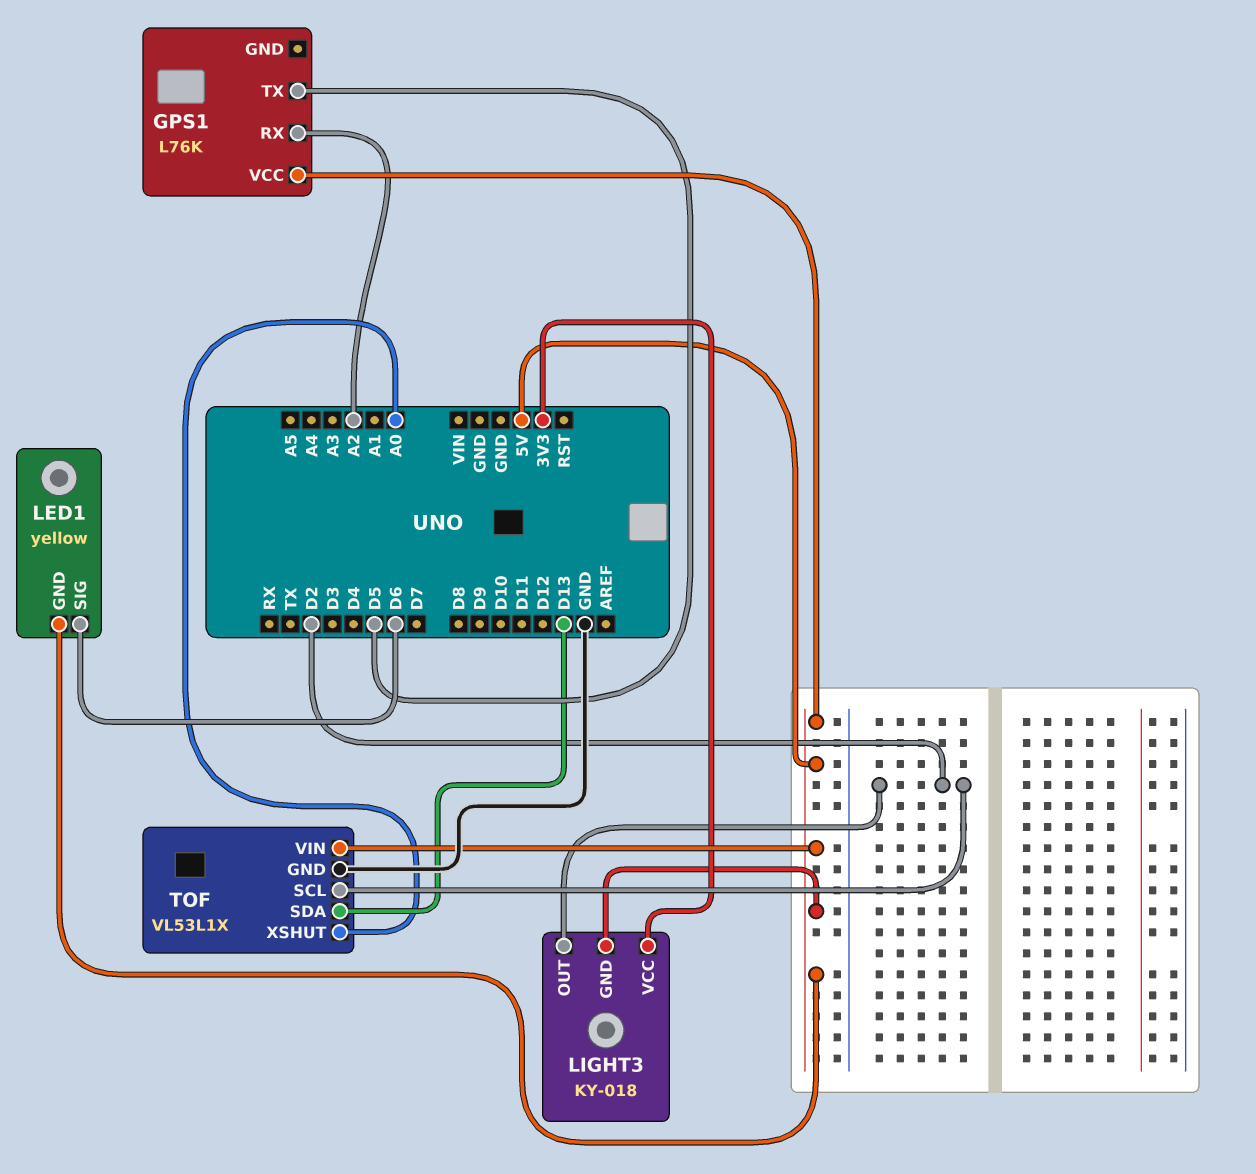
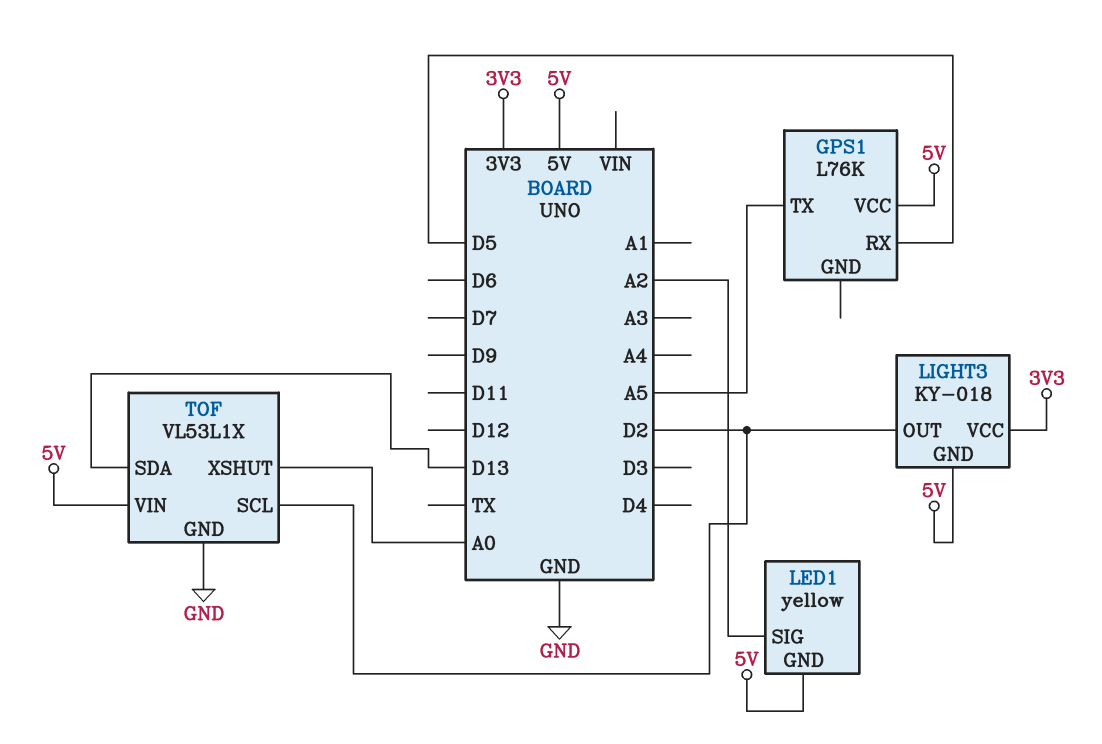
GPS1 pin RX: A2 -> D5
GPS1 pin TX: D5 -> A5
LED1 pin SIG: D6 -> A2

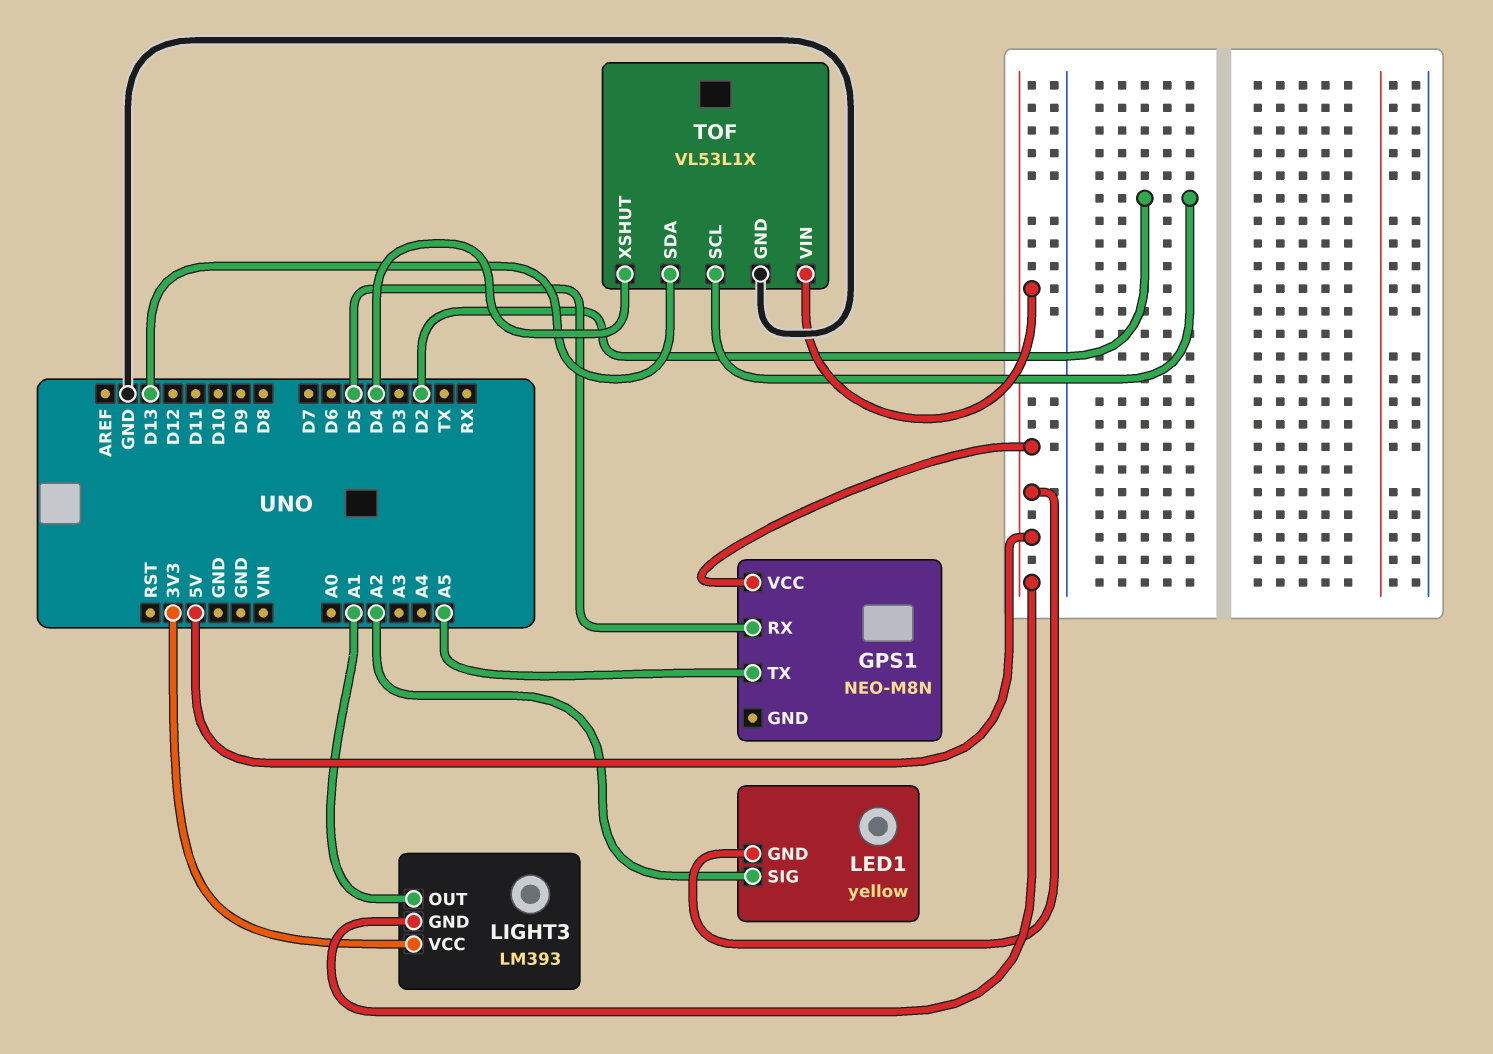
GPS1: L76K -> NEO-M8N
LIGHT3: KY-018 -> LM393
LIGHT3 pin OUT: D2 -> A1
TOF pin XSHUT: A0 -> D4

